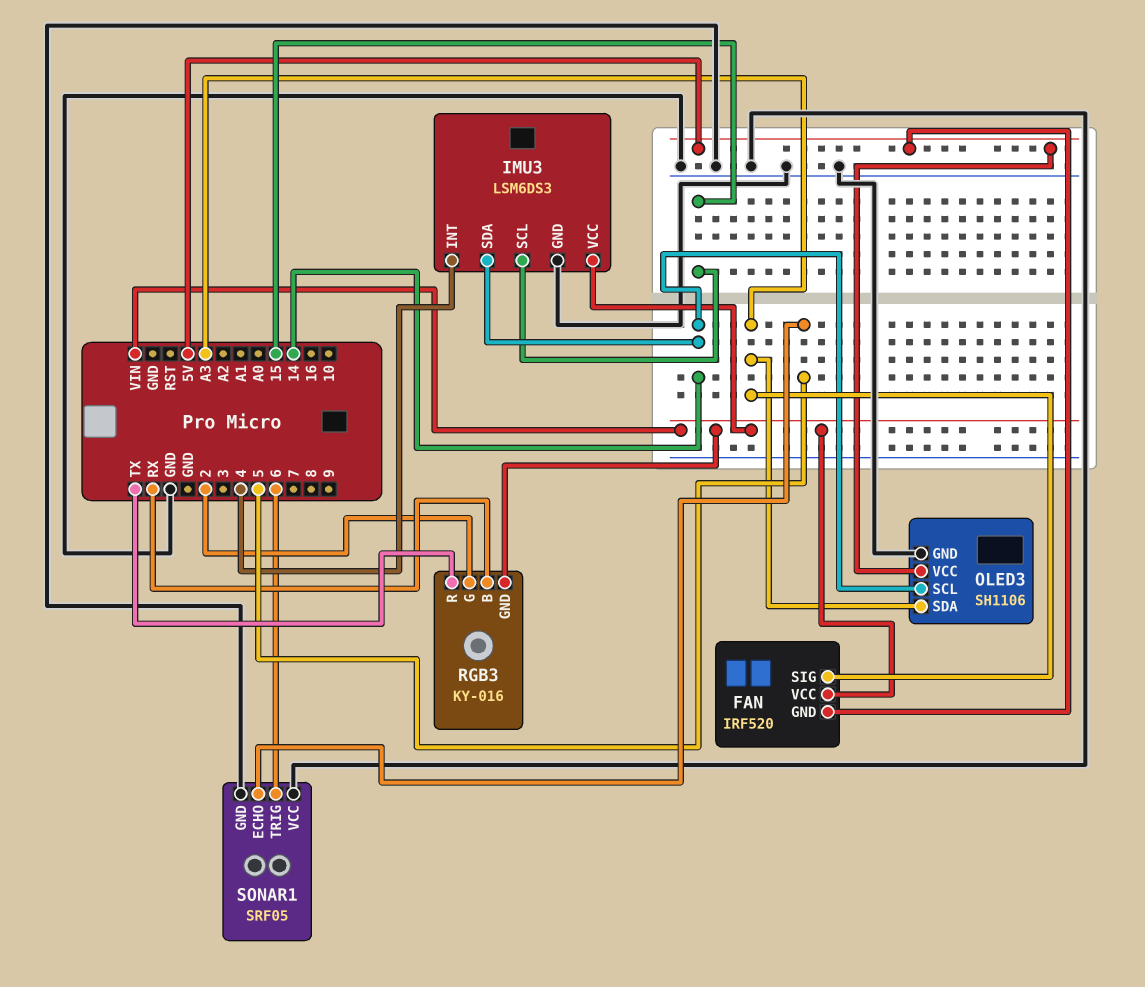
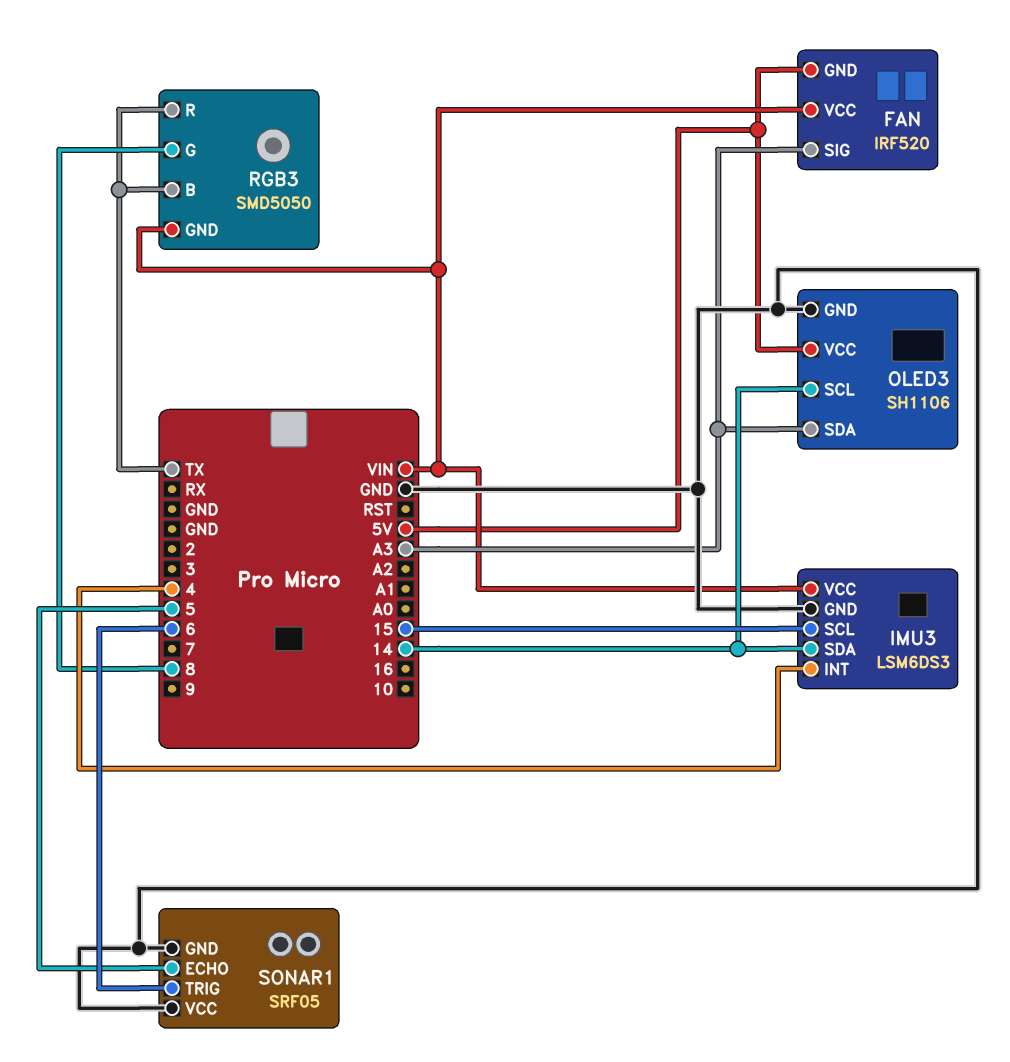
RGB3: KY-016 -> SMD5050
RGB3 pin B: RX -> TX
RGB3 pin G: 2 -> 8

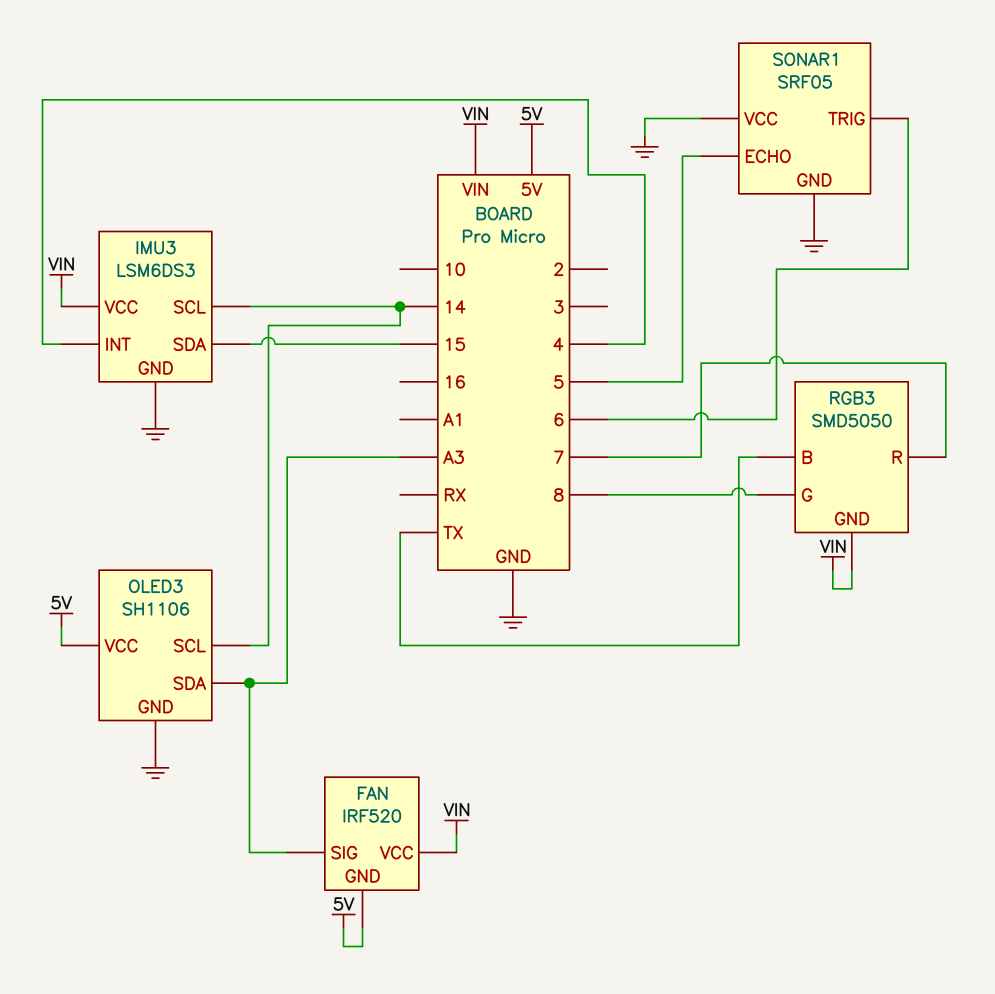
IMU3 pin SCL: 15 -> 14
IMU3 pin SDA: 14 -> 15
RGB3 pin R: TX -> 7

